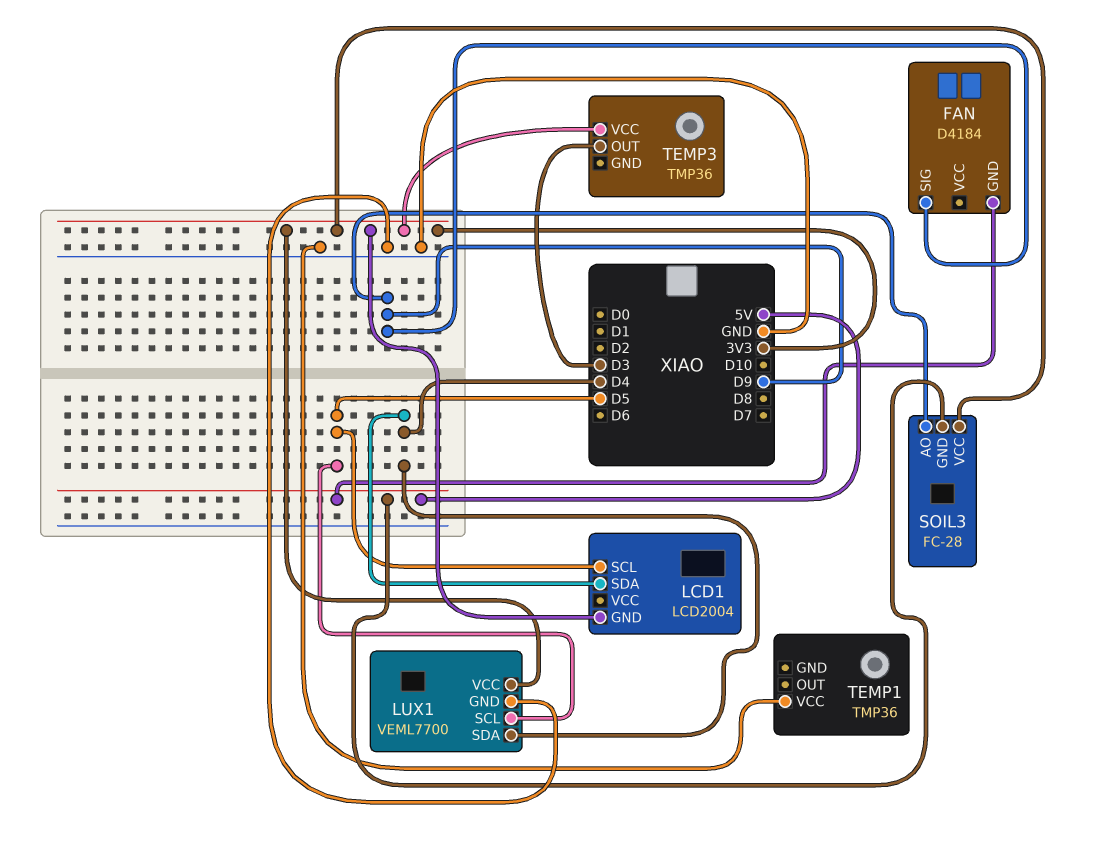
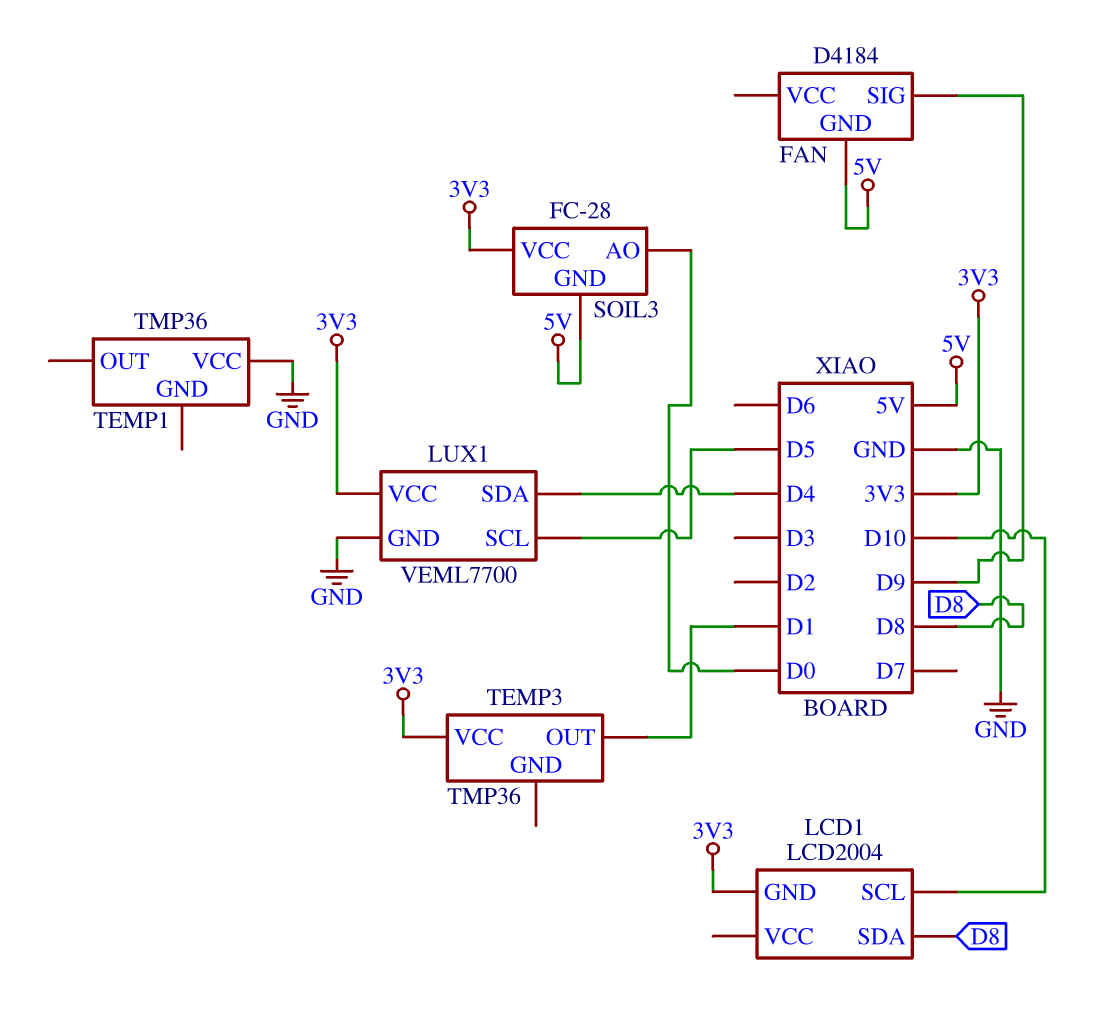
LCD1 pin SCL: D5 -> D10
LCD1 pin SDA: D4 -> D8
SOIL3 pin AO: D9 -> D0
TEMP3 pin OUT: D3 -> D1

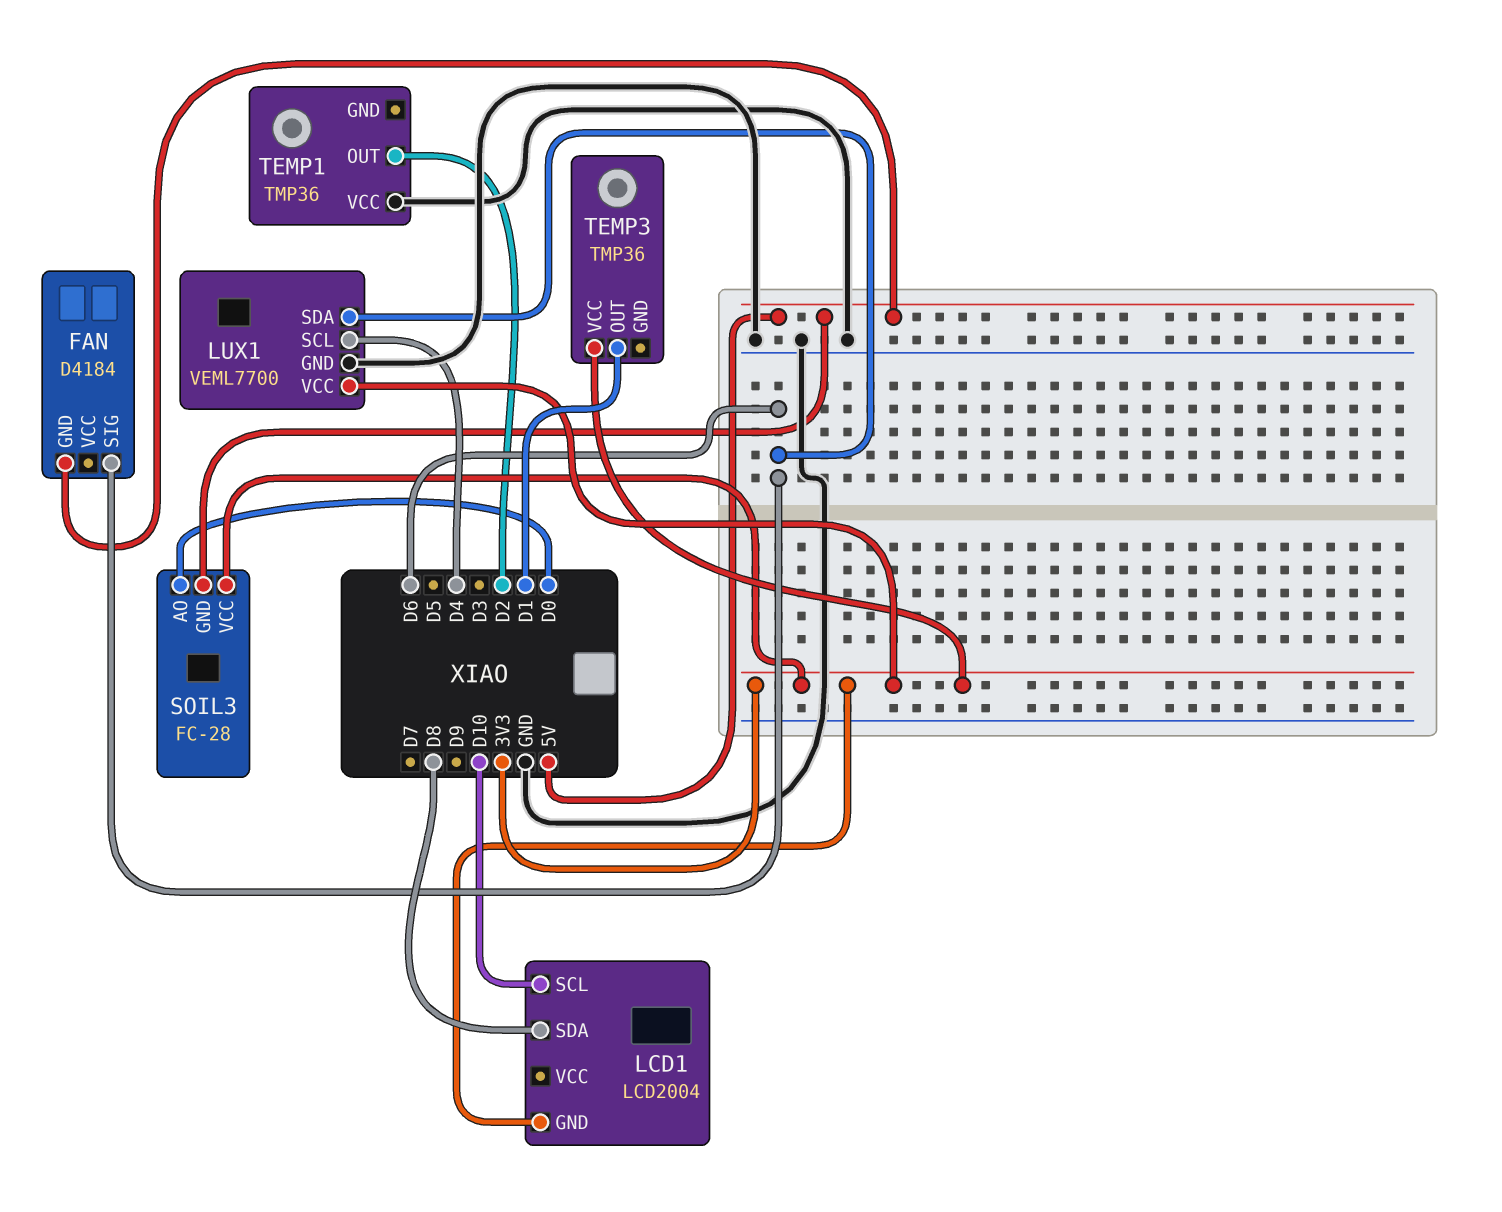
FAN pin SIG: D9 -> D6
LUX1 pin SCL: D5 -> D4
LUX1 pin SDA: D4 -> D6
TEMP1 pin OUT: none -> D2

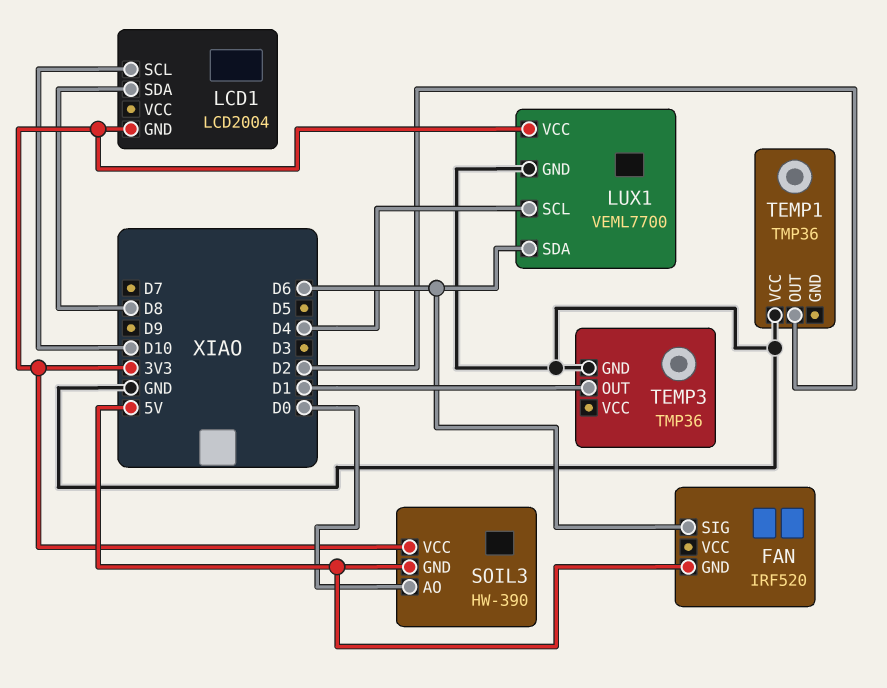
FAN: D4184 -> IRF520
SOIL3: FC-28 -> HW-390
TEMP3 pin GND: none -> GND
TEMP3 pin VCC: 3V3 -> none

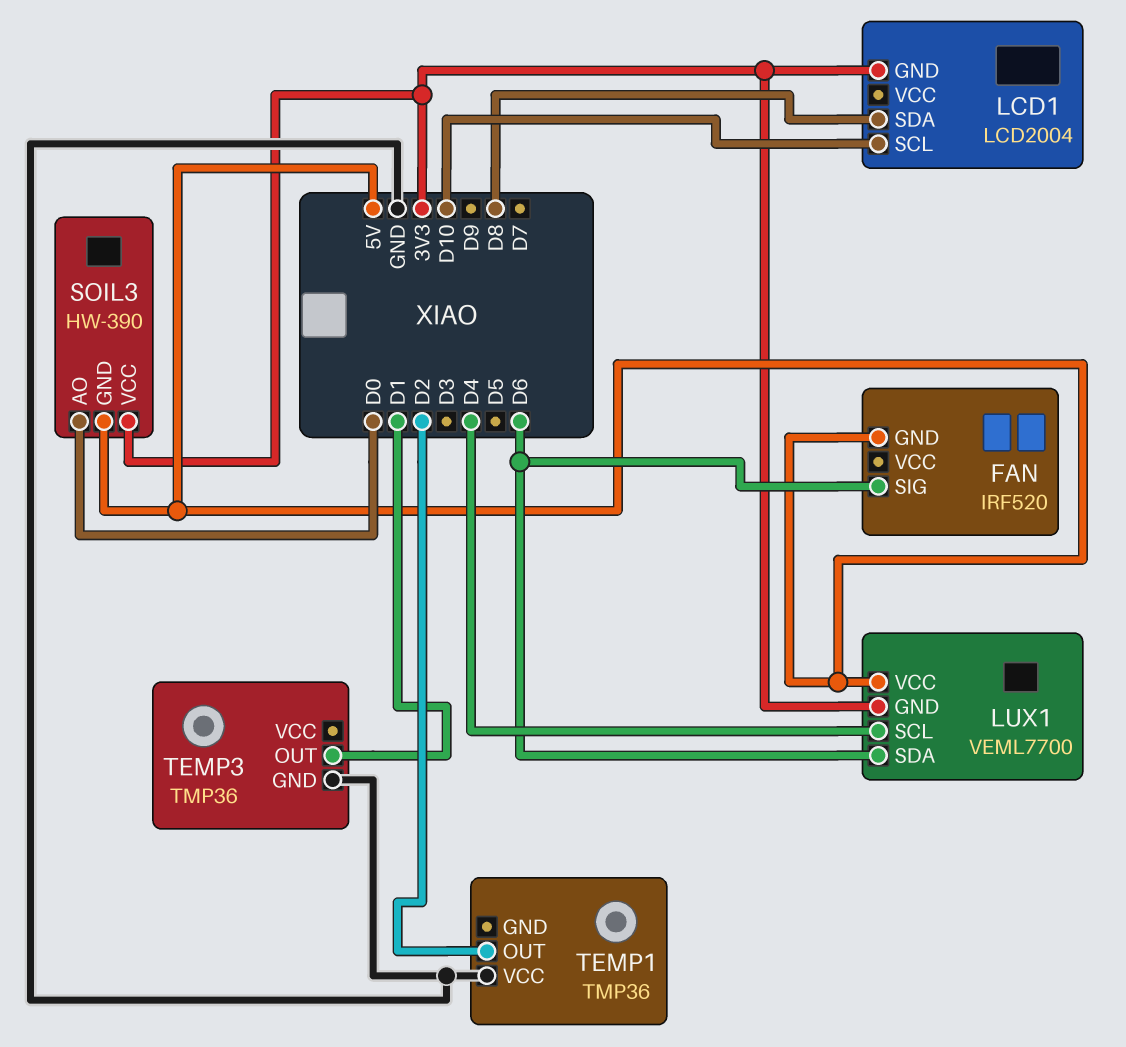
LUX1 pin GND: GND -> 3V3
LUX1 pin VCC: 3V3 -> 5V

